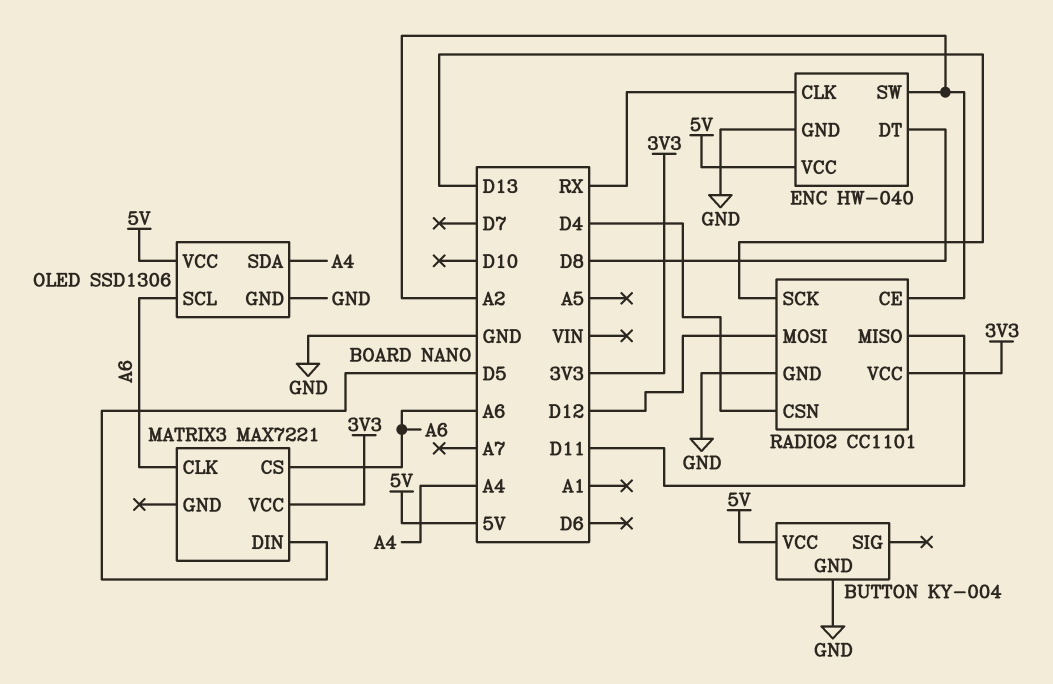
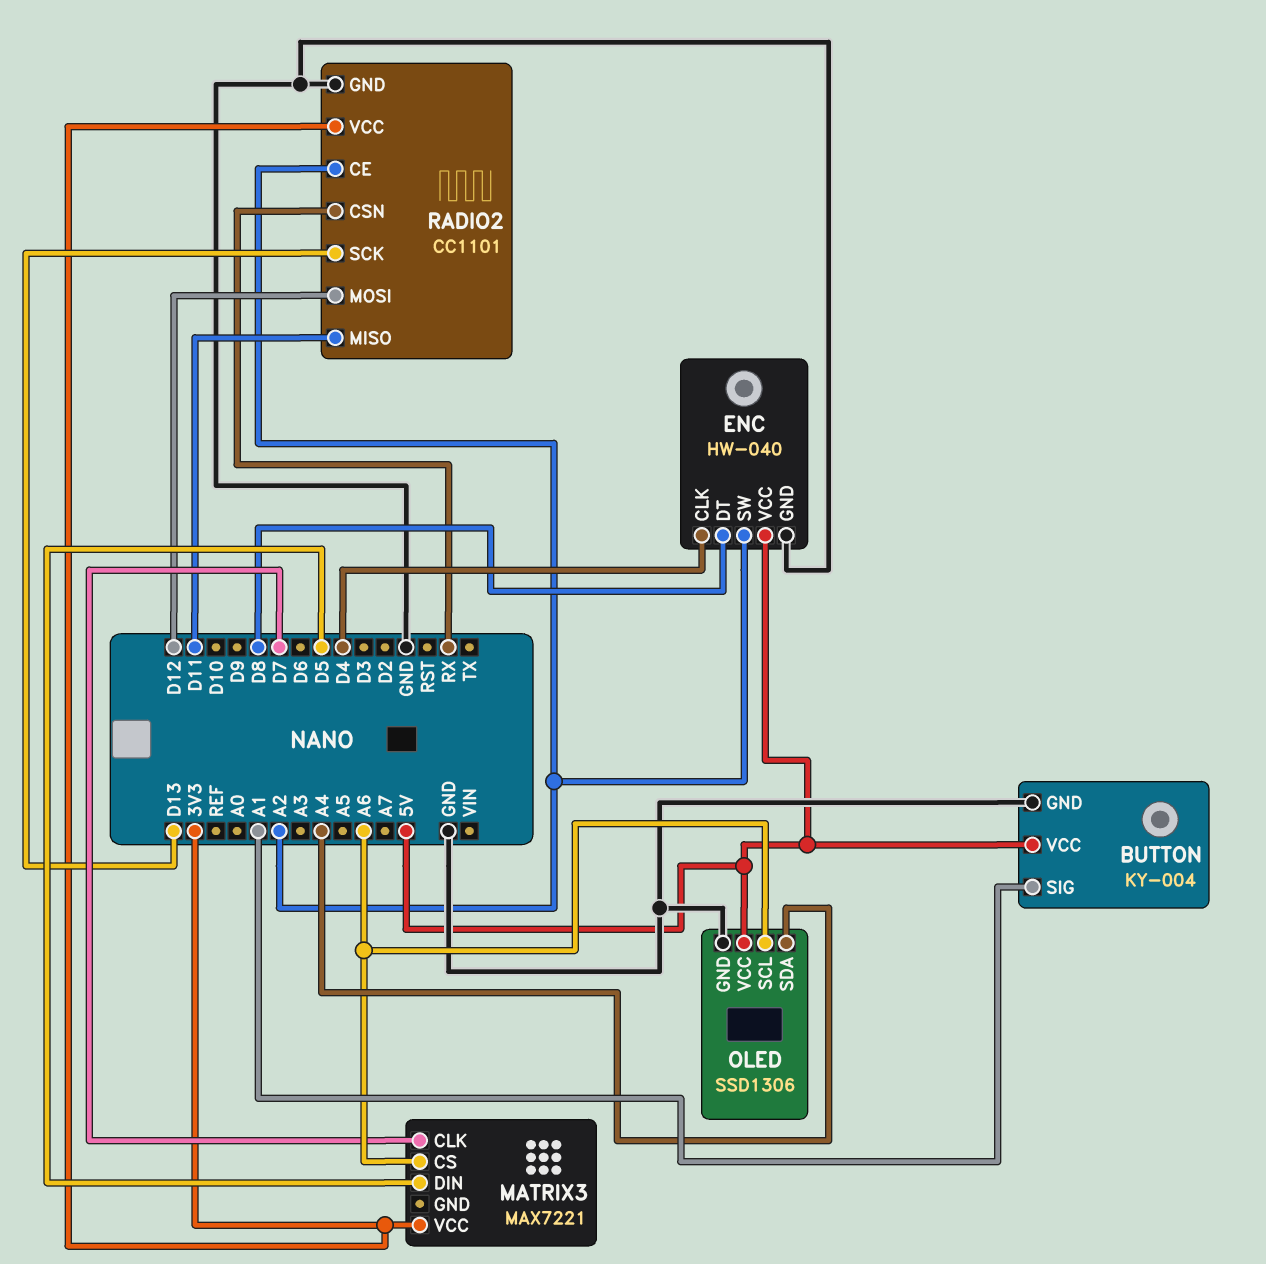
BUTTON pin SIG: none -> A1
ENC pin CLK: RX -> D4
MATRIX3 pin CLK: A6 -> D7
RADIO2 pin CSN: D4 -> RX

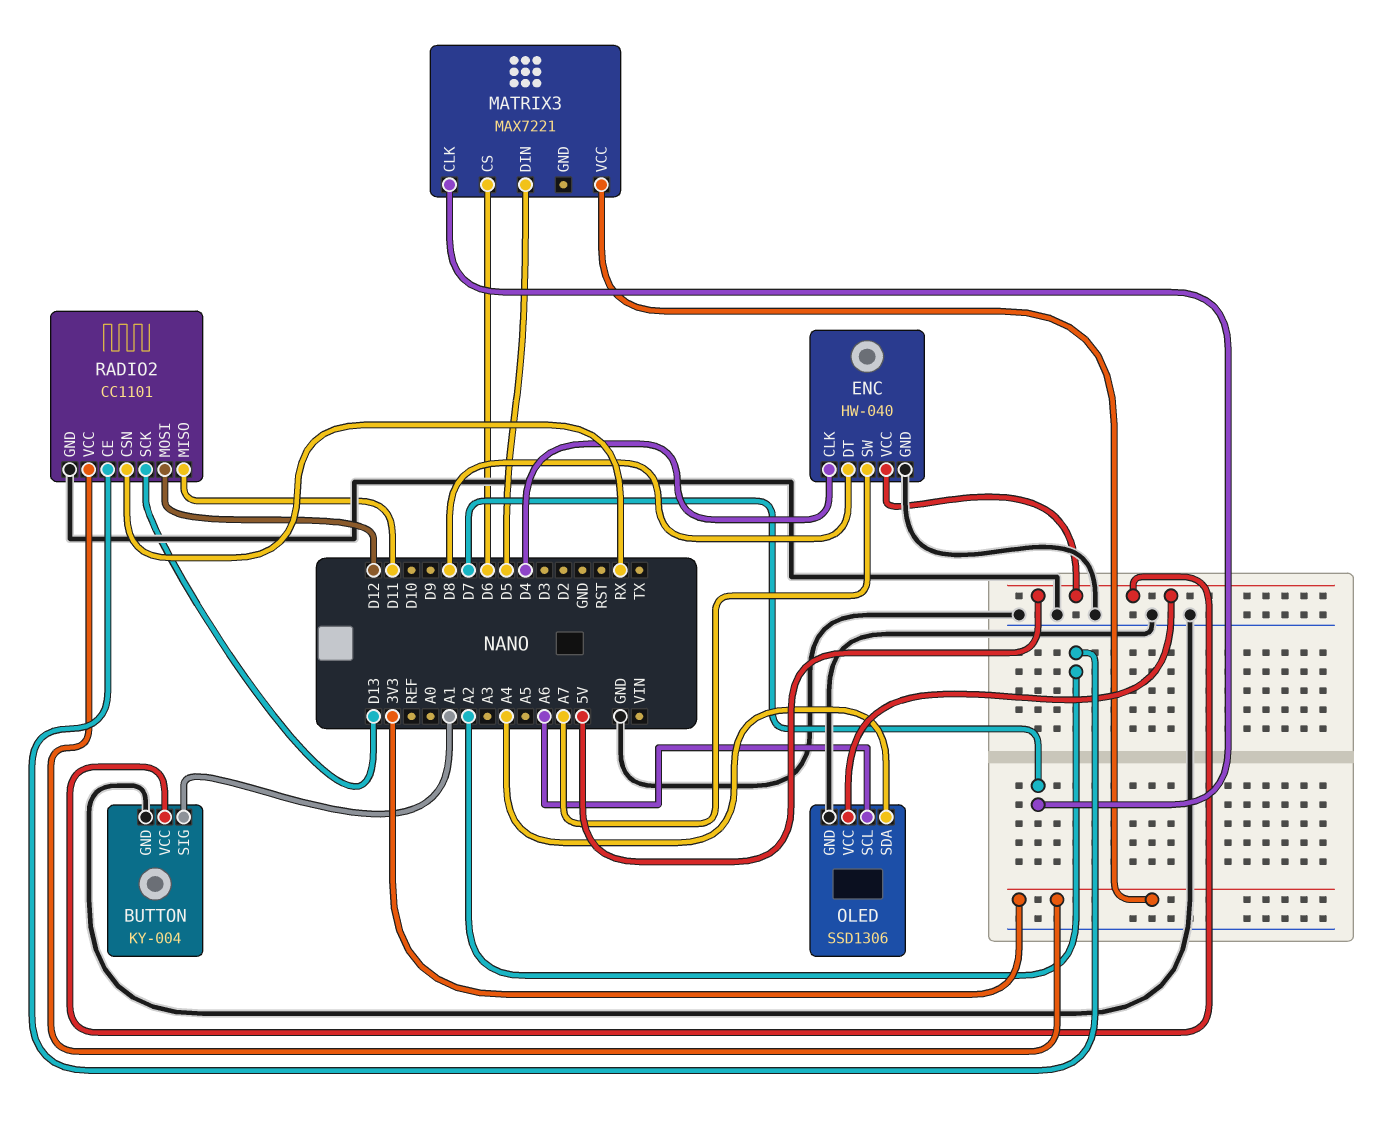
ENC pin SW: A2 -> A7
MATRIX3 pin CS: A6 -> D6

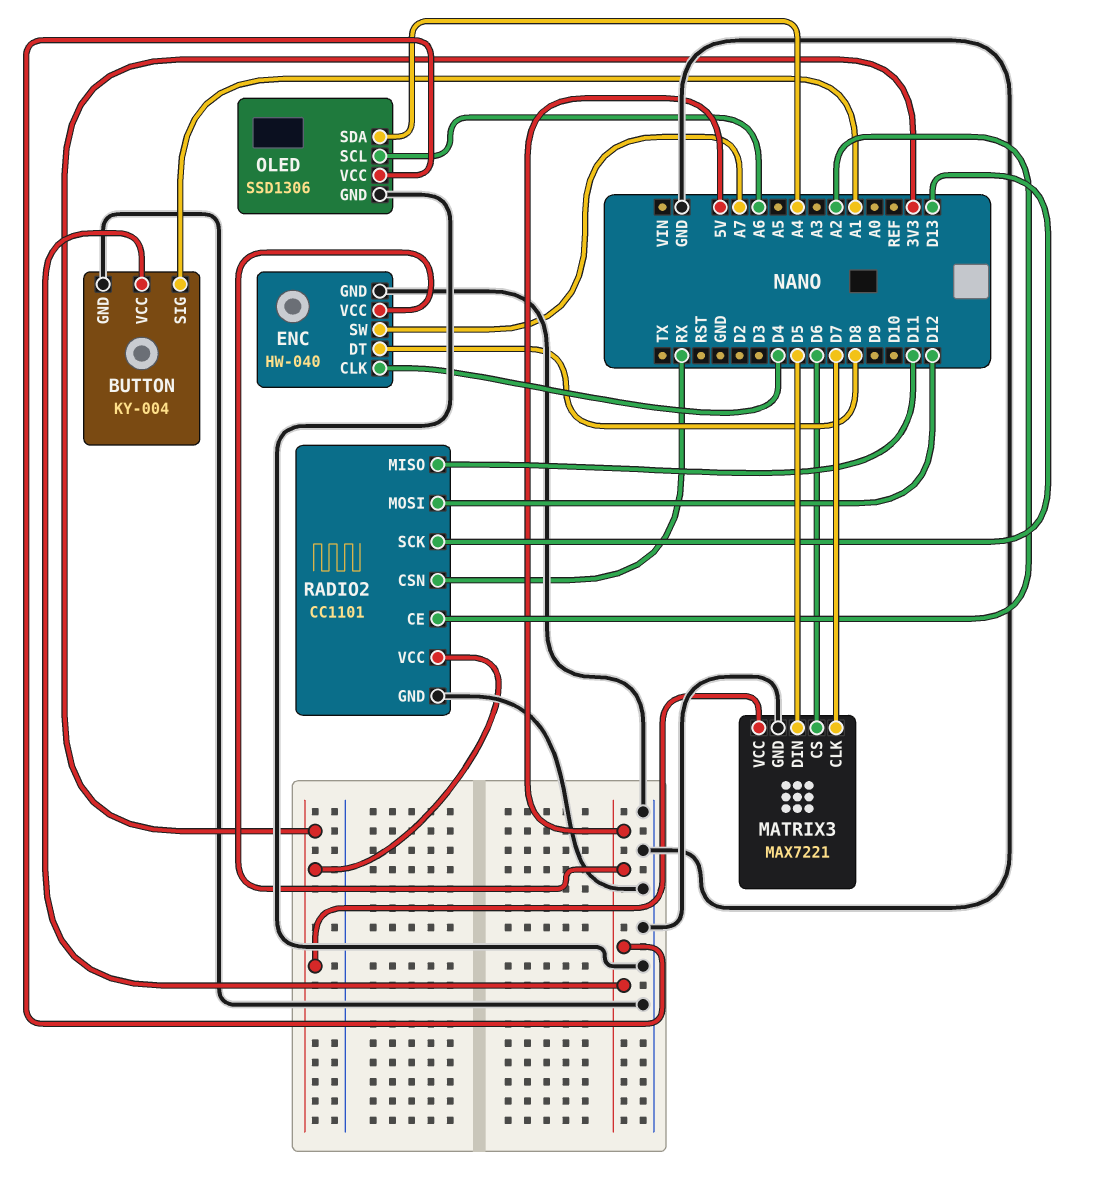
MATRIX3 pin GND: none -> GND

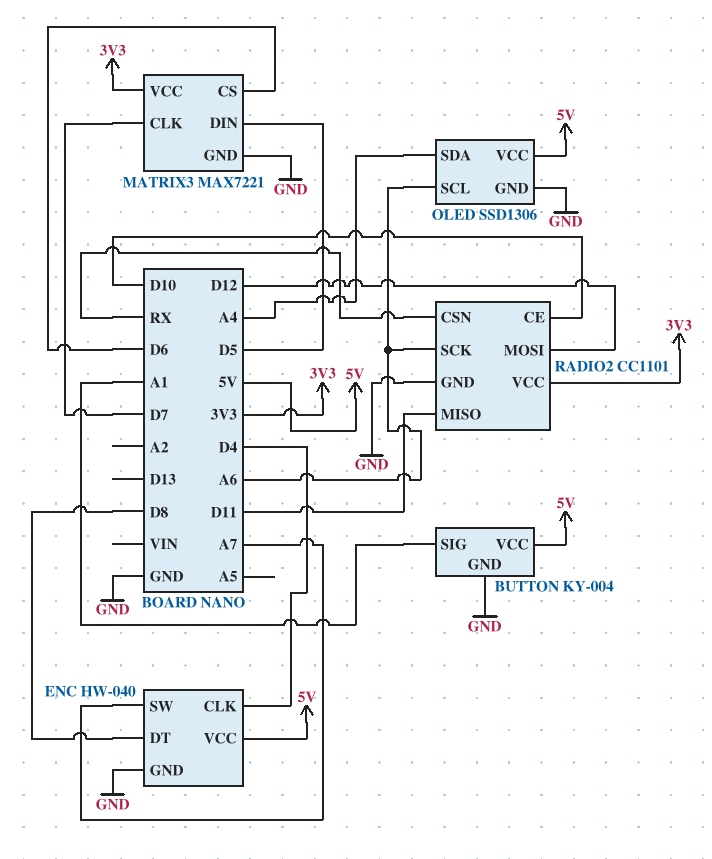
RADIO2 pin CE: A2 -> D10
RADIO2 pin SCK: D13 -> A6

